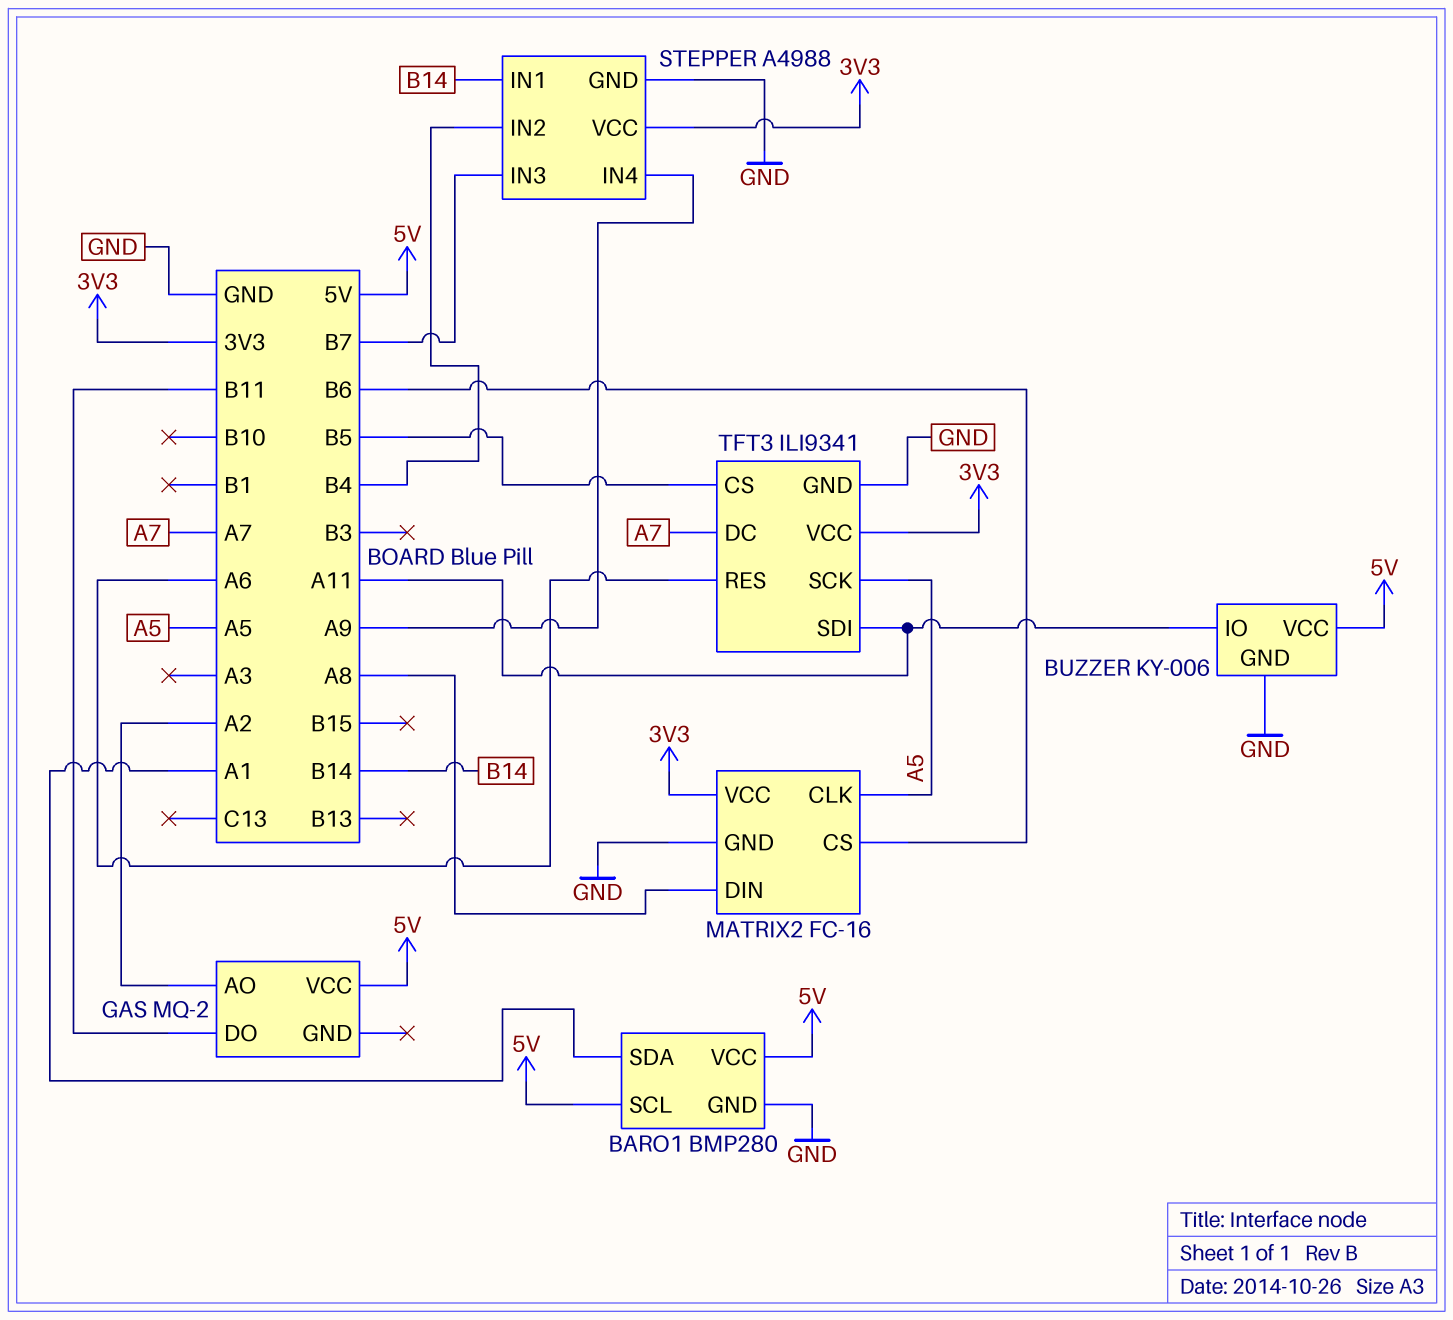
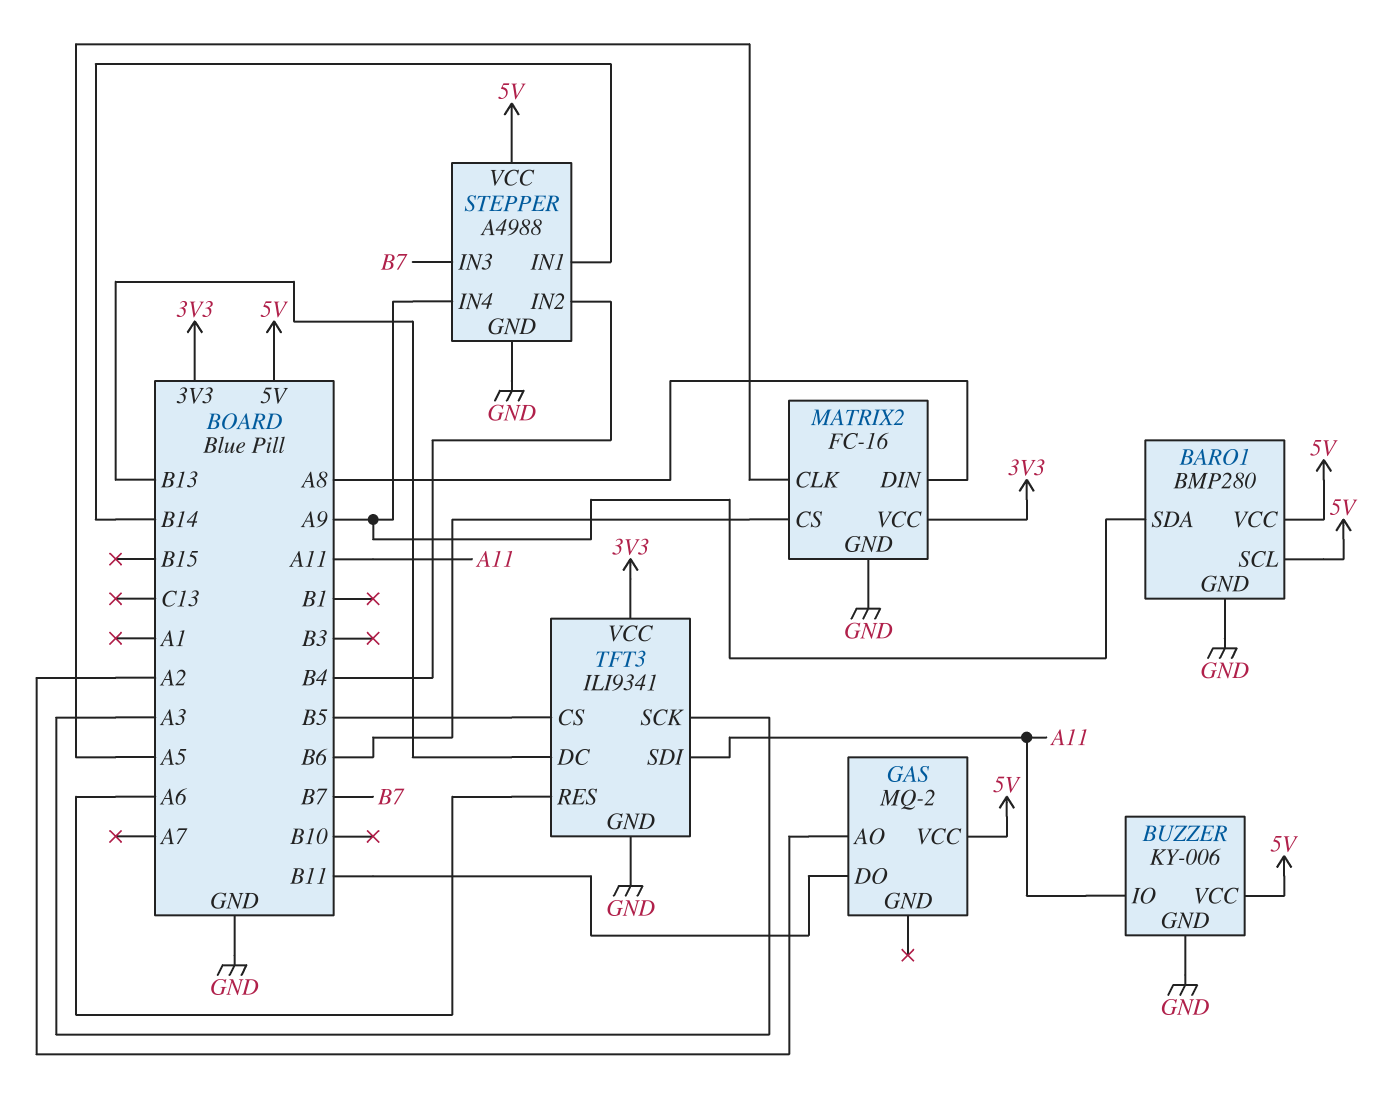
BARO1 pin SDA: A1 -> A9
STEPPER pin VCC: 3V3 -> 5V
TFT3 pin DC: A7 -> B13
TFT3 pin SCK: A5 -> A3

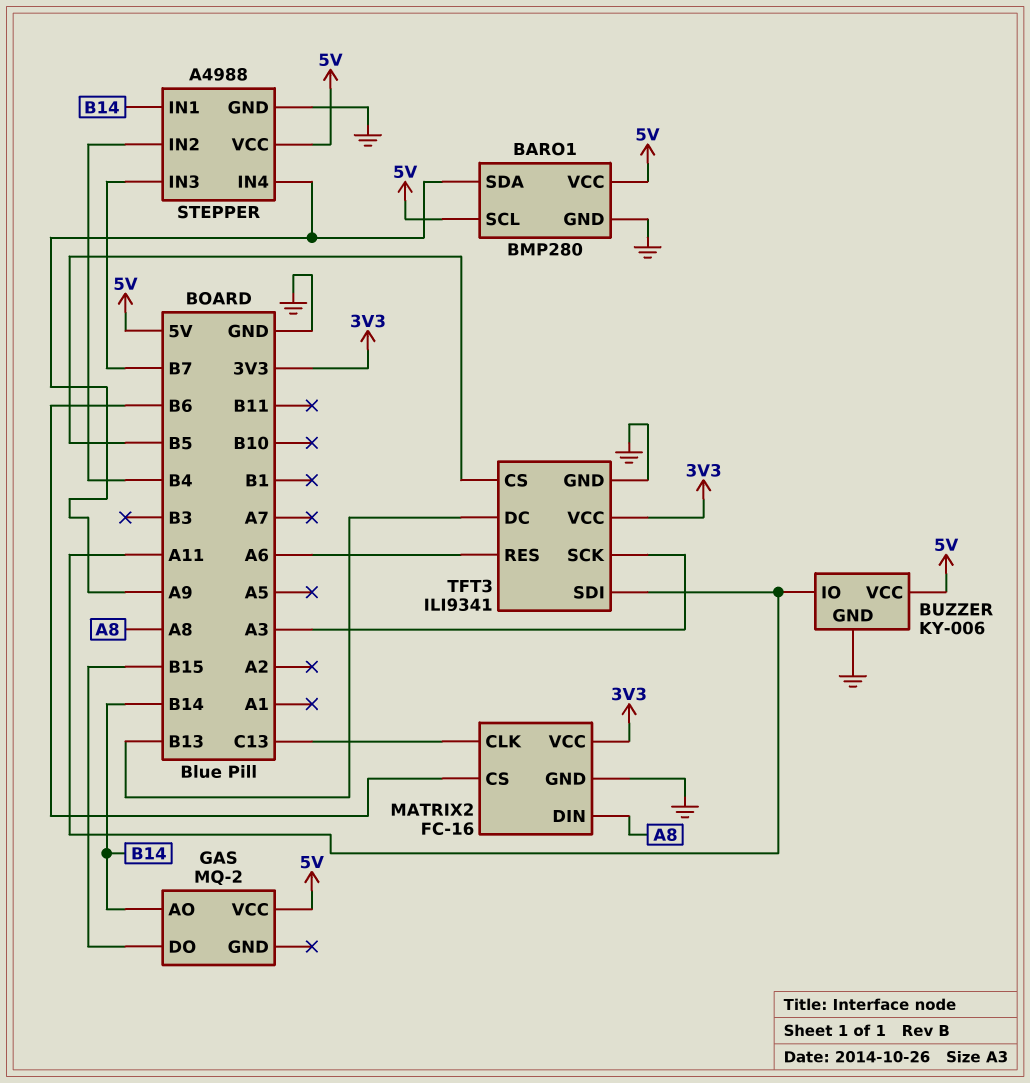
GAS pin AO: A2 -> B14
GAS pin DO: B11 -> B15
MATRIX2 pin CLK: A5 -> C13

